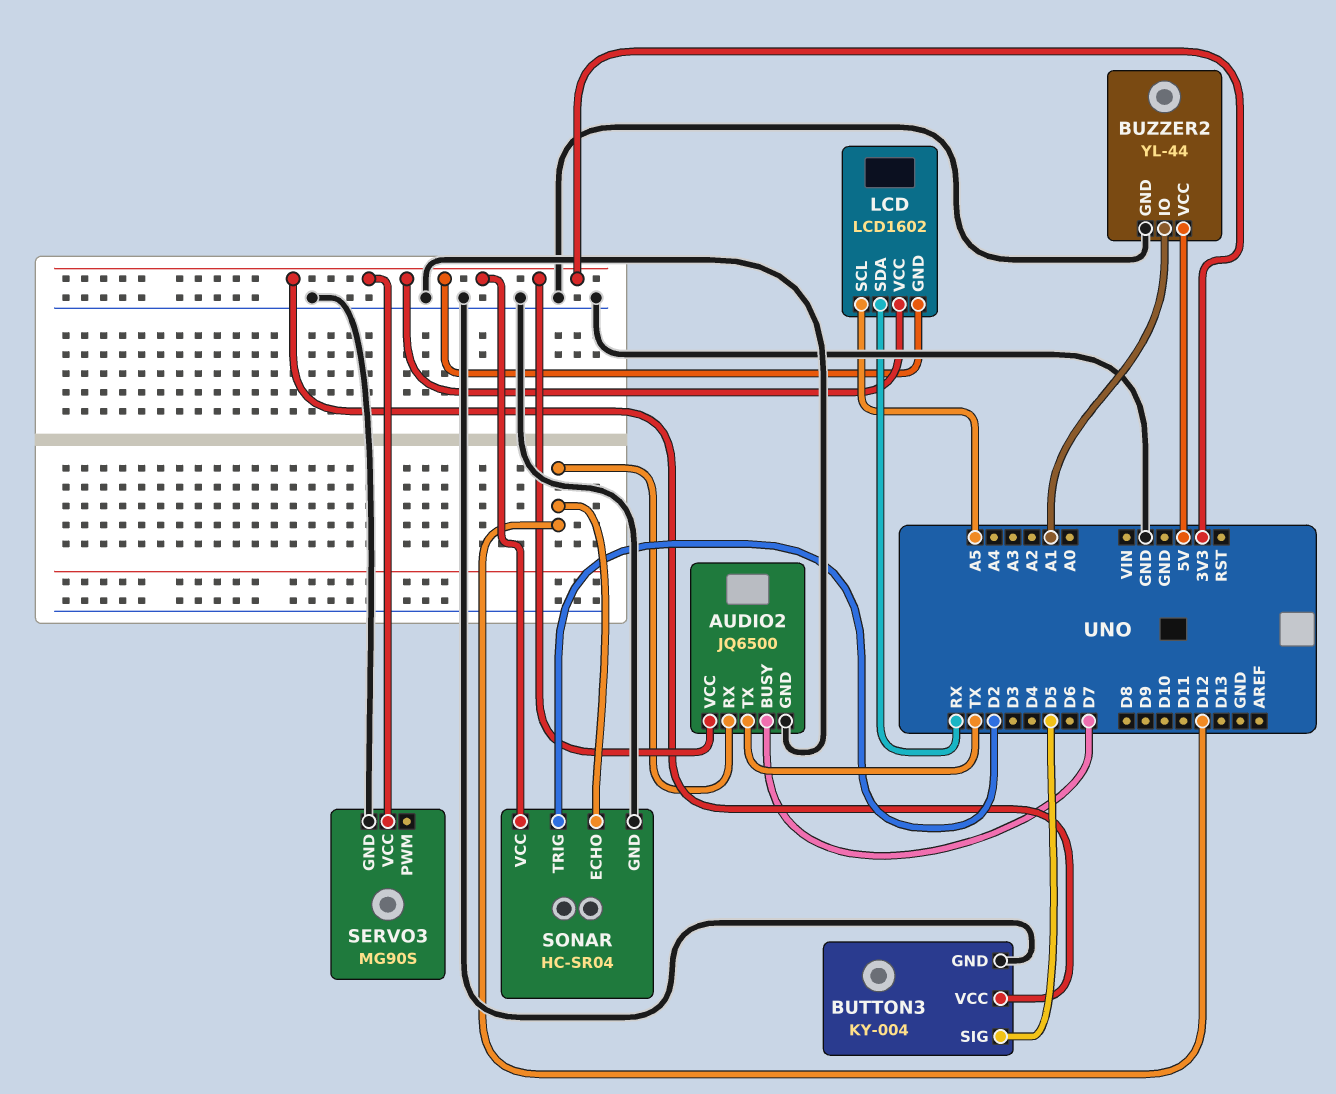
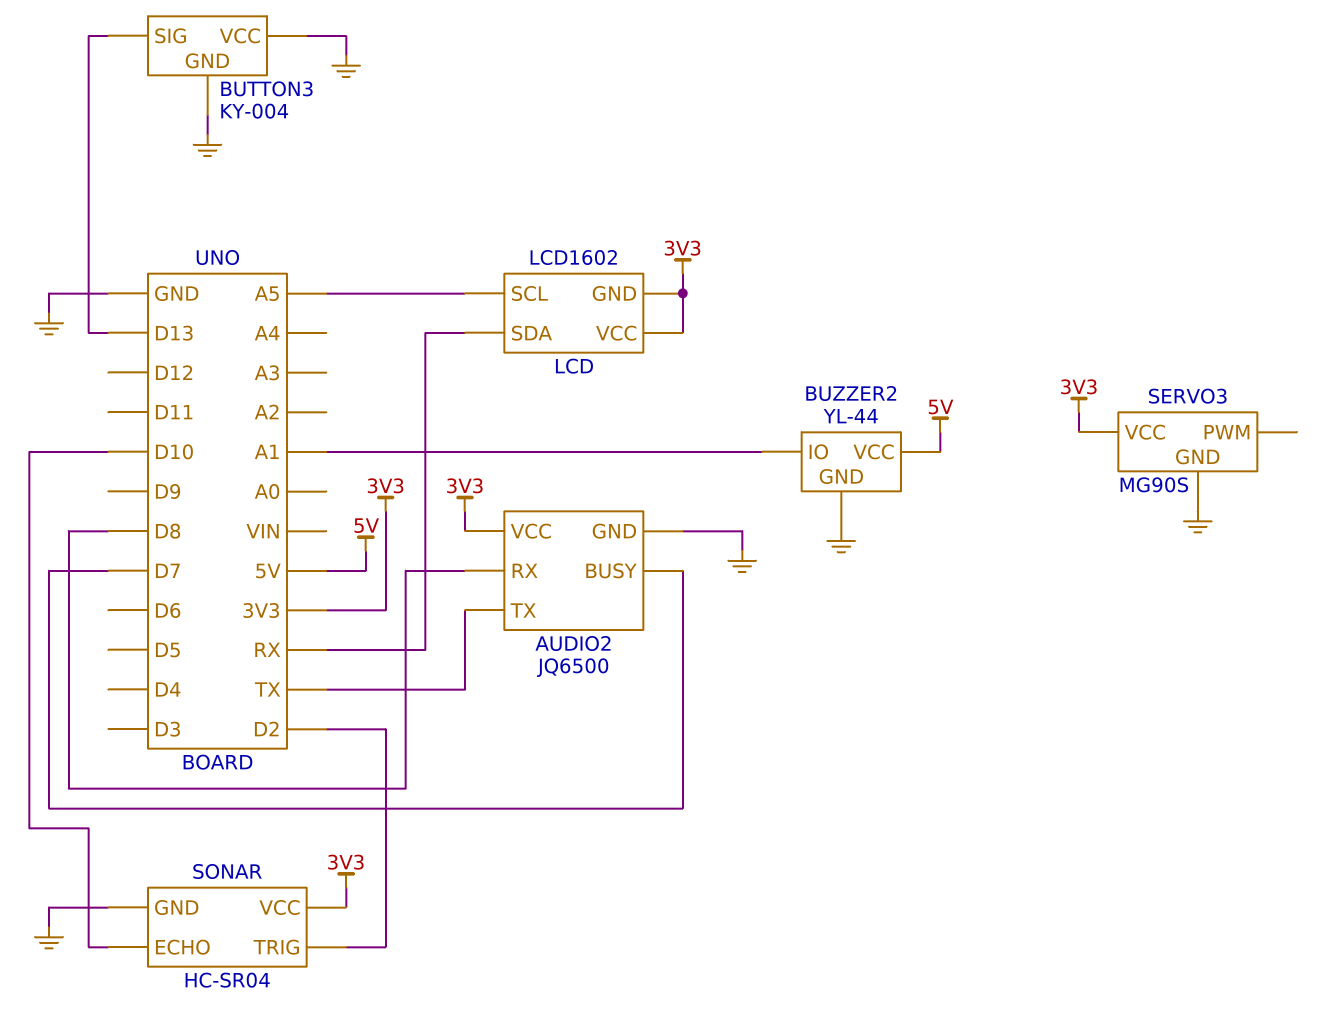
AUDIO2 pin RX: D12 -> D8
BUTTON3 pin SIG: D5 -> D13
BUTTON3 pin VCC: 3V3 -> GND
SONAR pin ECHO: D12 -> D10

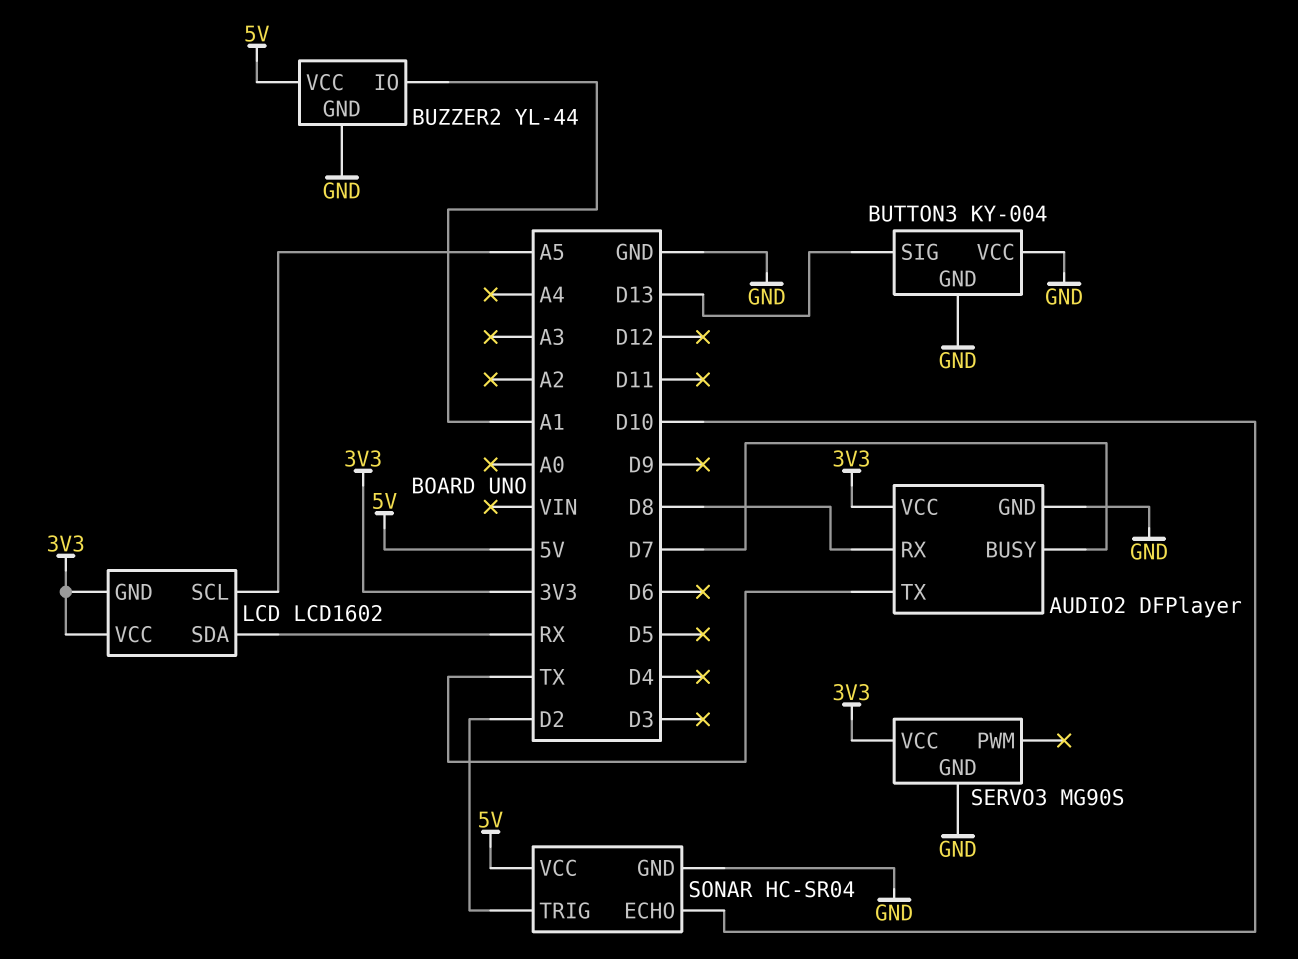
AUDIO2: JQ6500 -> DFPlayer
SONAR pin VCC: 3V3 -> 5V

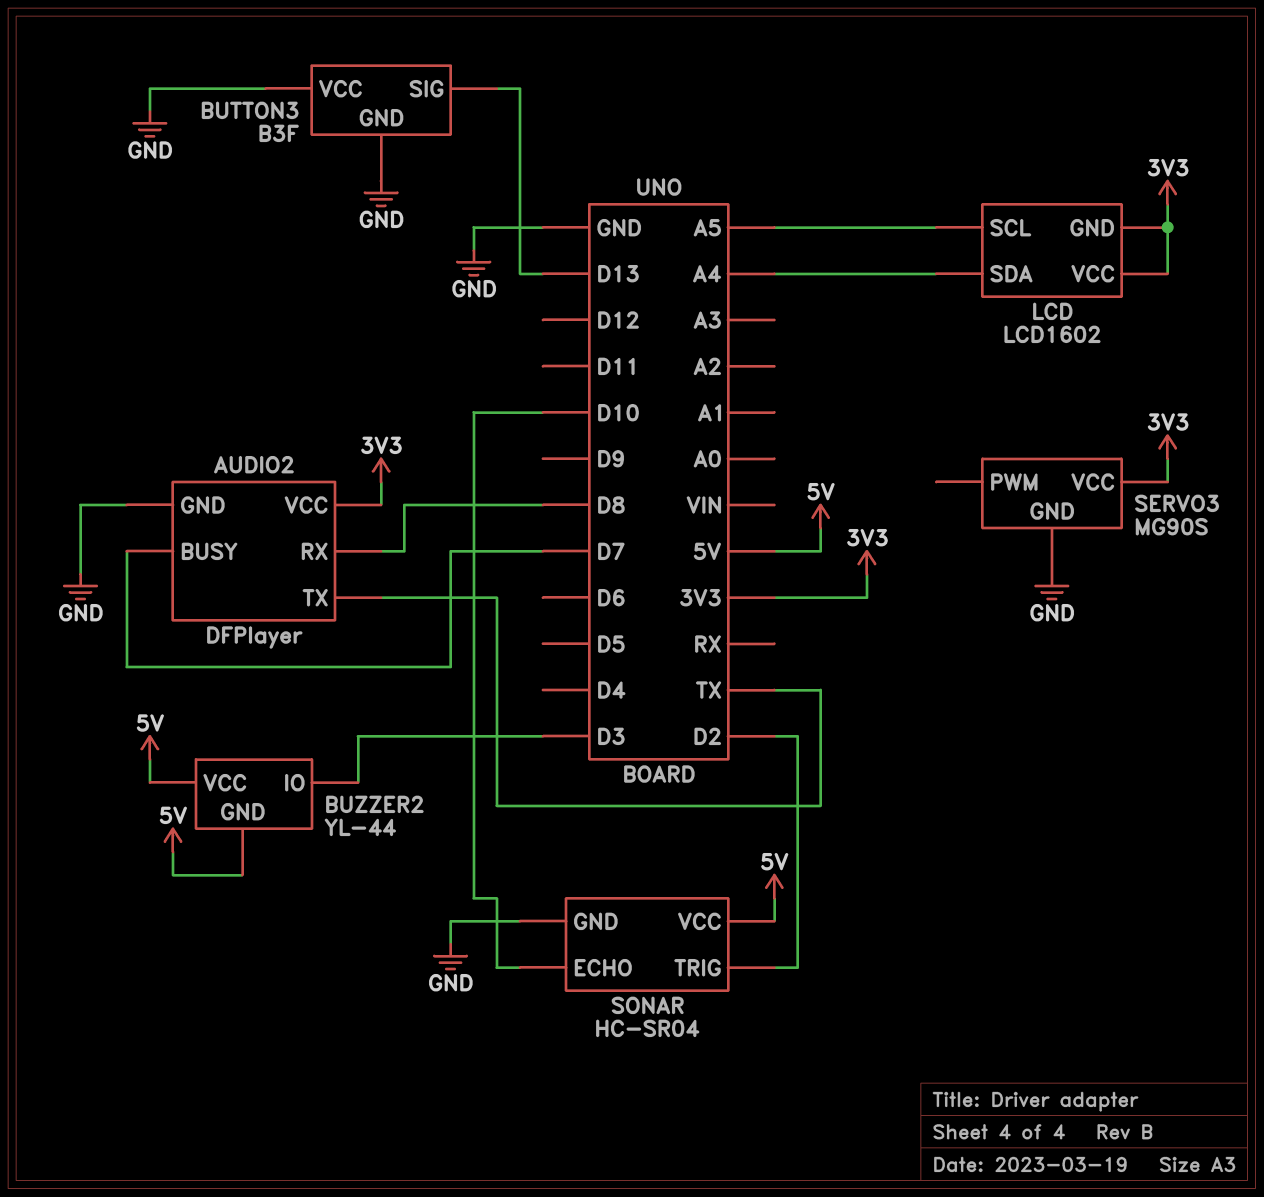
BUTTON3: KY-004 -> B3F
BUZZER2 pin GND: GND -> 5V
BUZZER2 pin IO: A1 -> D3
LCD pin SDA: RX -> A4

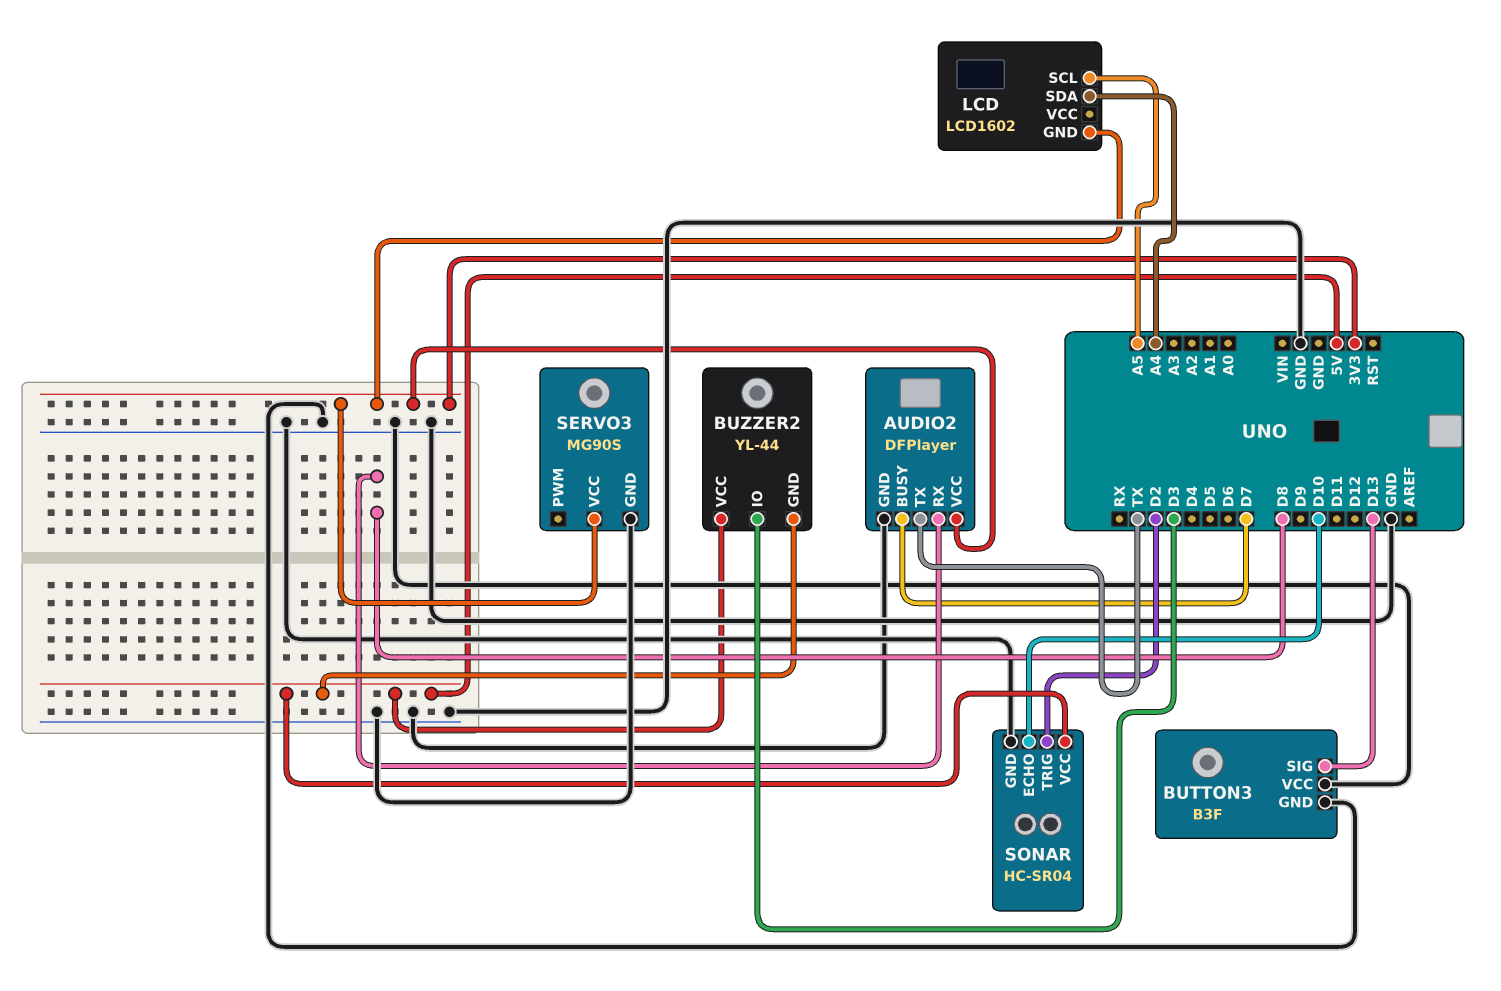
LCD pin VCC: 3V3 -> none

